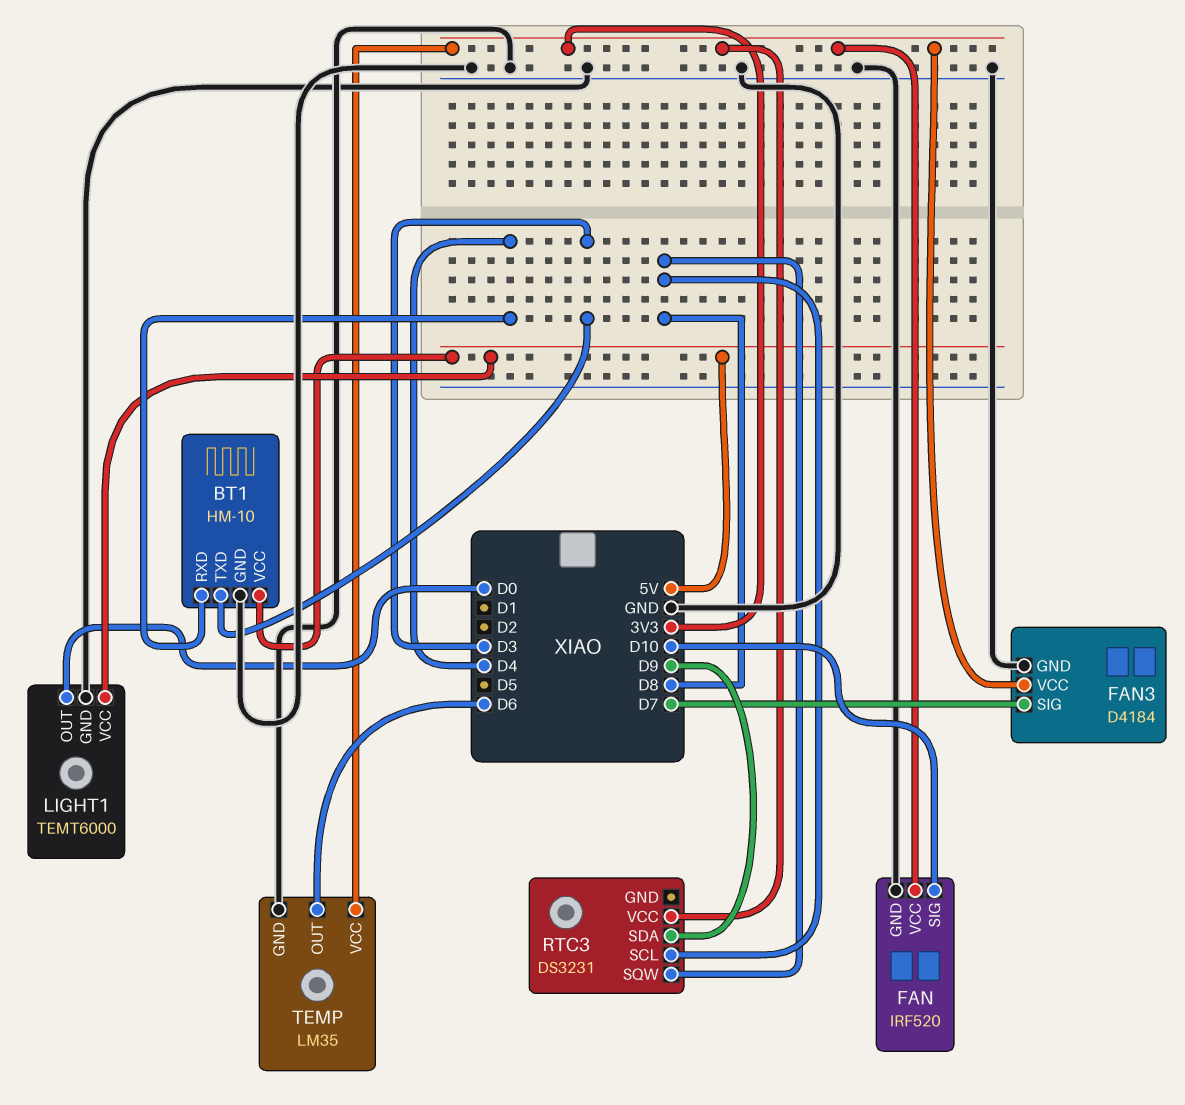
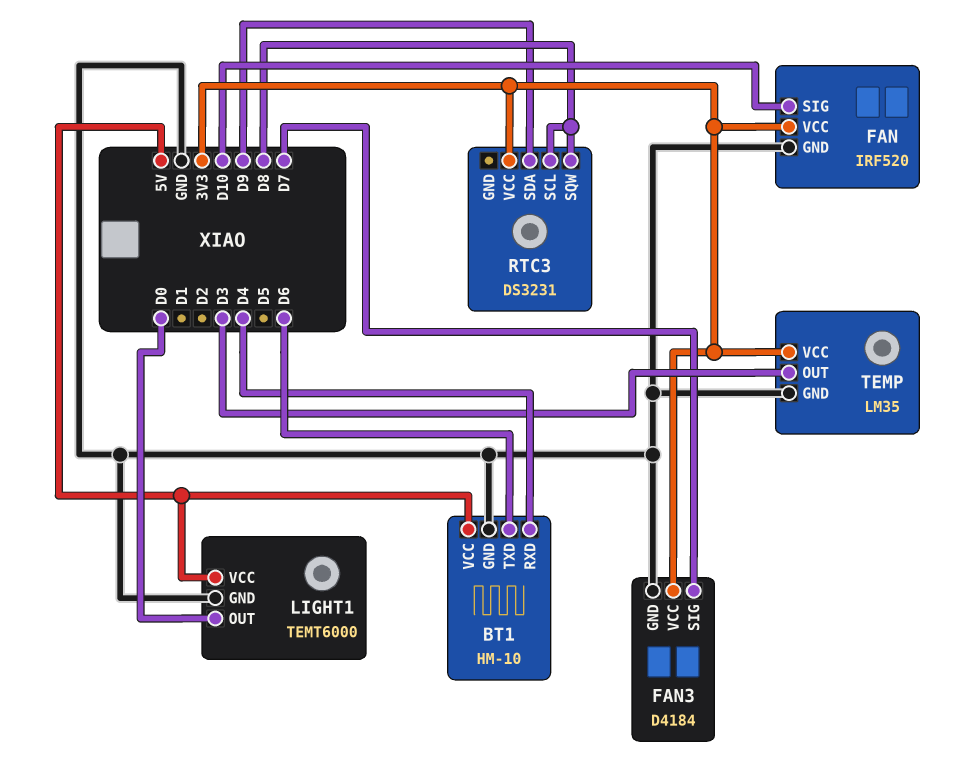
BT1 pin TXD: D3 -> D6
TEMP pin OUT: D6 -> D3

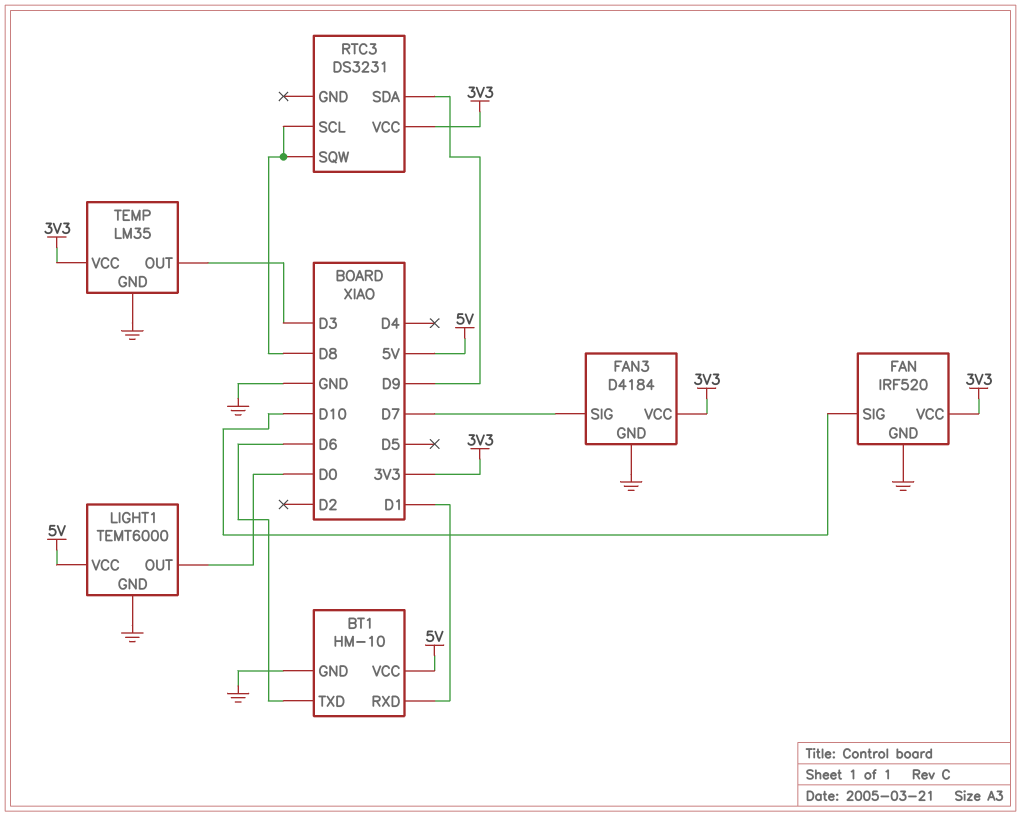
BT1 pin RXD: D4 -> D1

